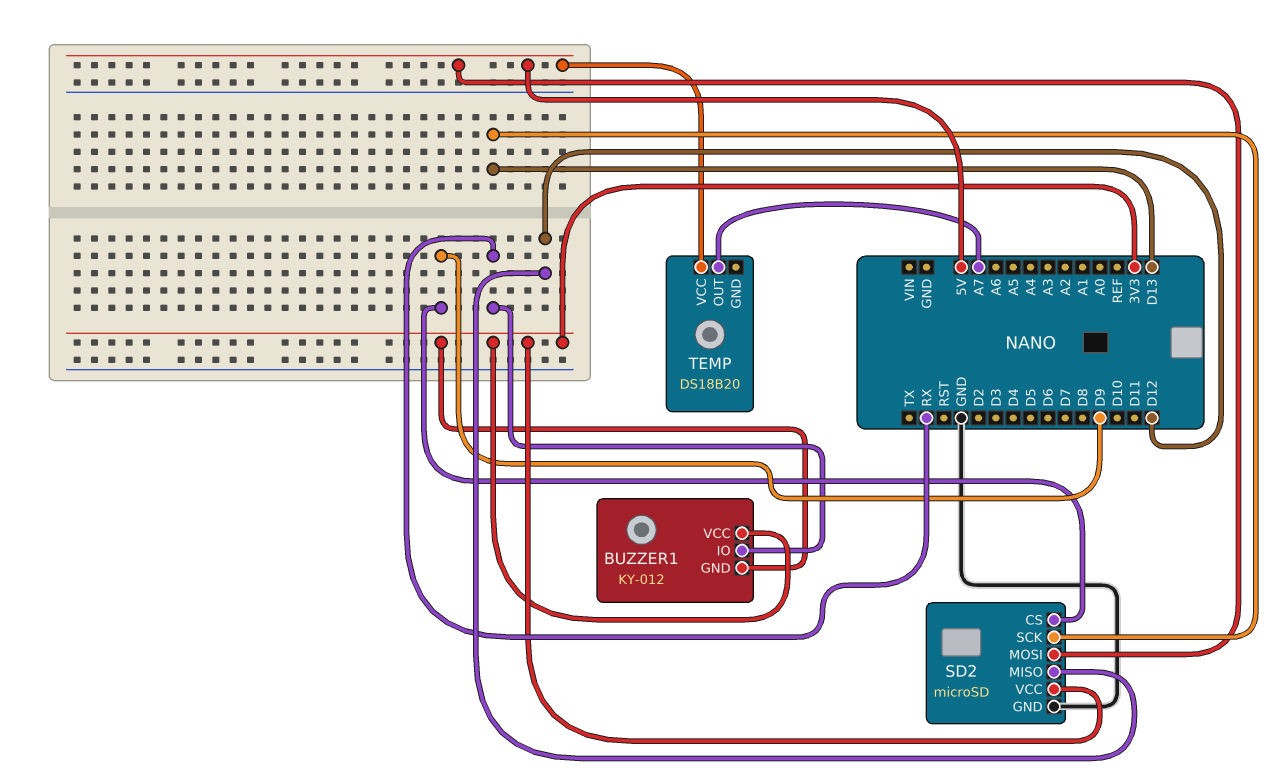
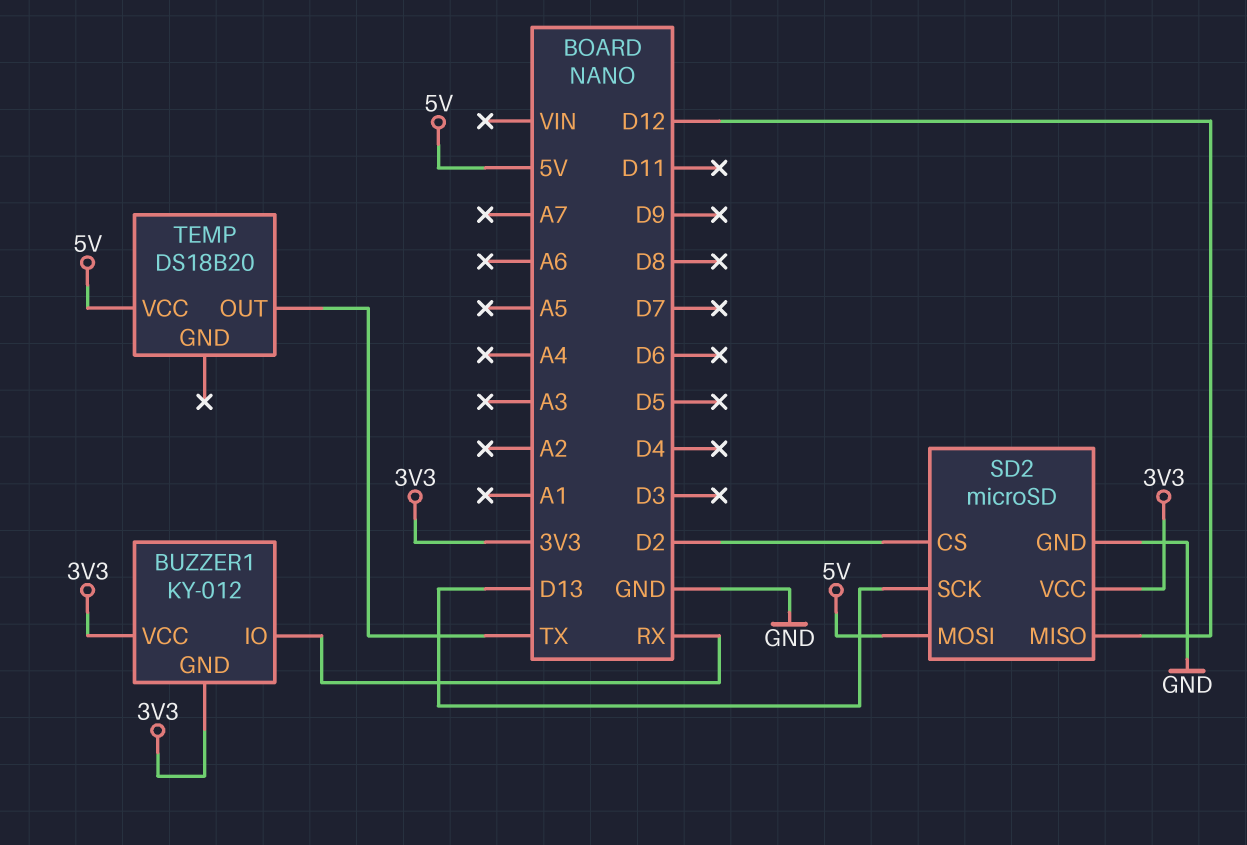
SD2 pin CS: D9 -> D2
TEMP pin OUT: A7 -> TX

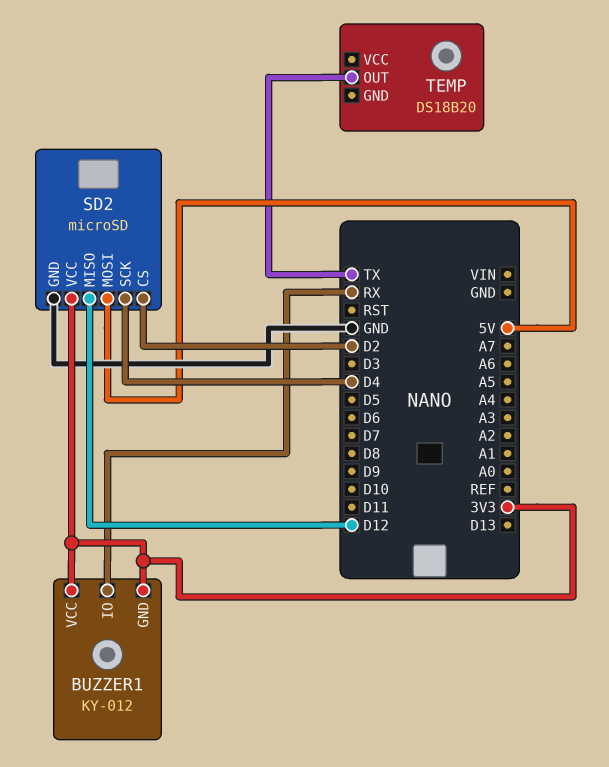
SD2 pin SCK: D13 -> D4
TEMP pin VCC: 5V -> none

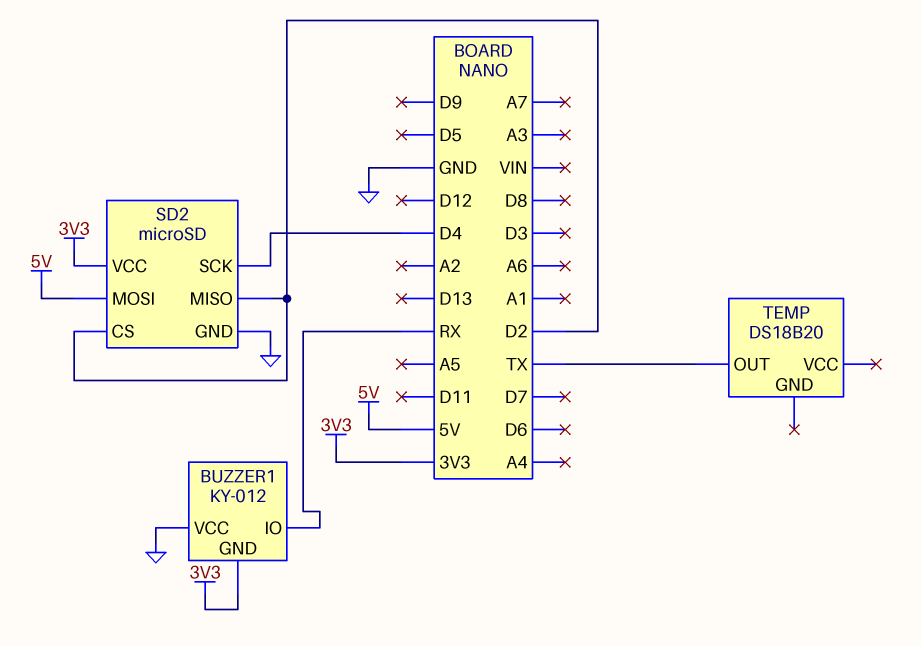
BUZZER1 pin VCC: 3V3 -> GND
SD2 pin MISO: D12 -> D2

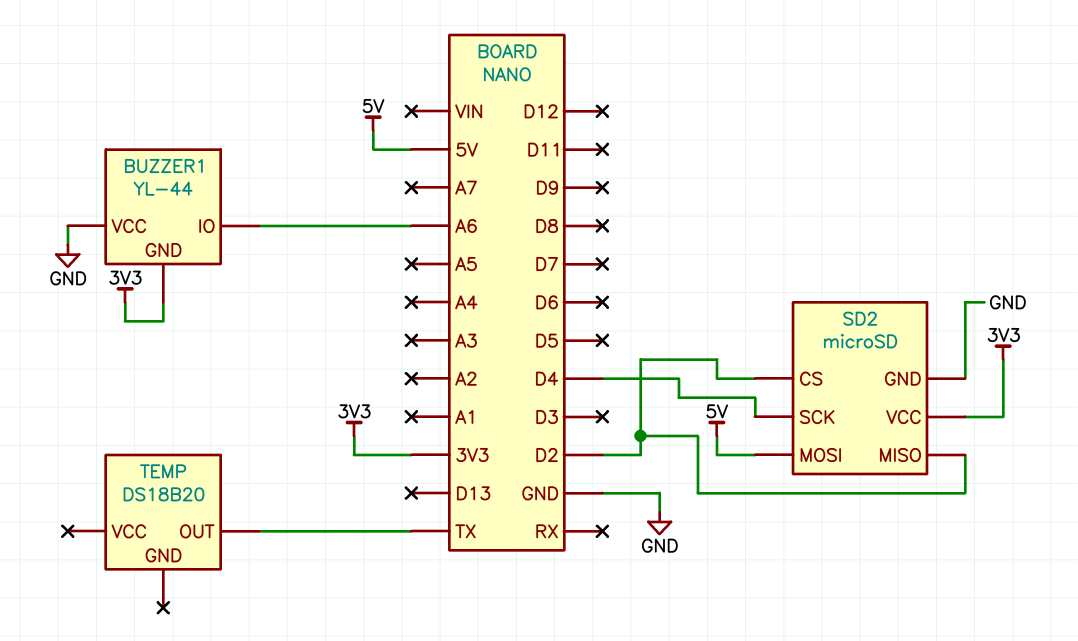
BUZZER1: KY-012 -> YL-44
BUZZER1 pin IO: RX -> A6

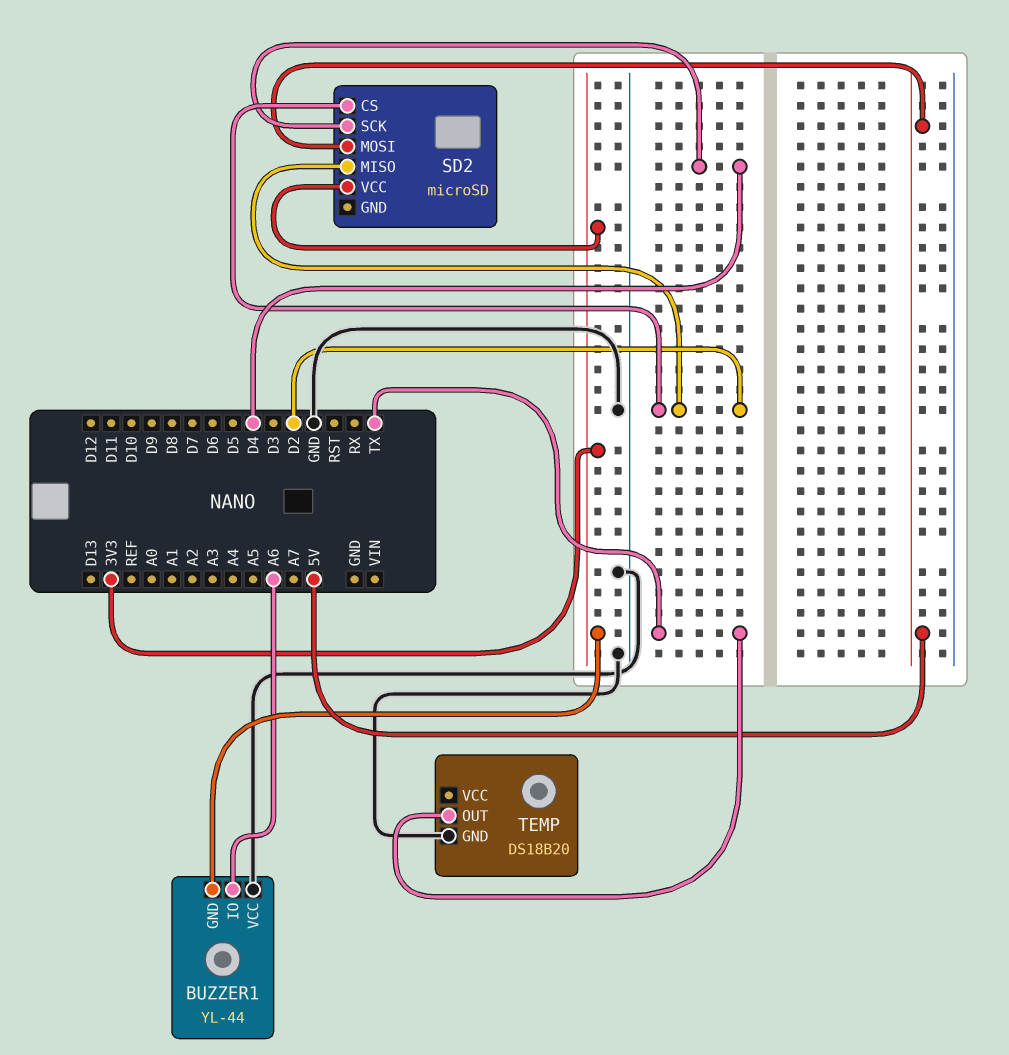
SD2 pin GND: GND -> none
TEMP pin GND: none -> GND

